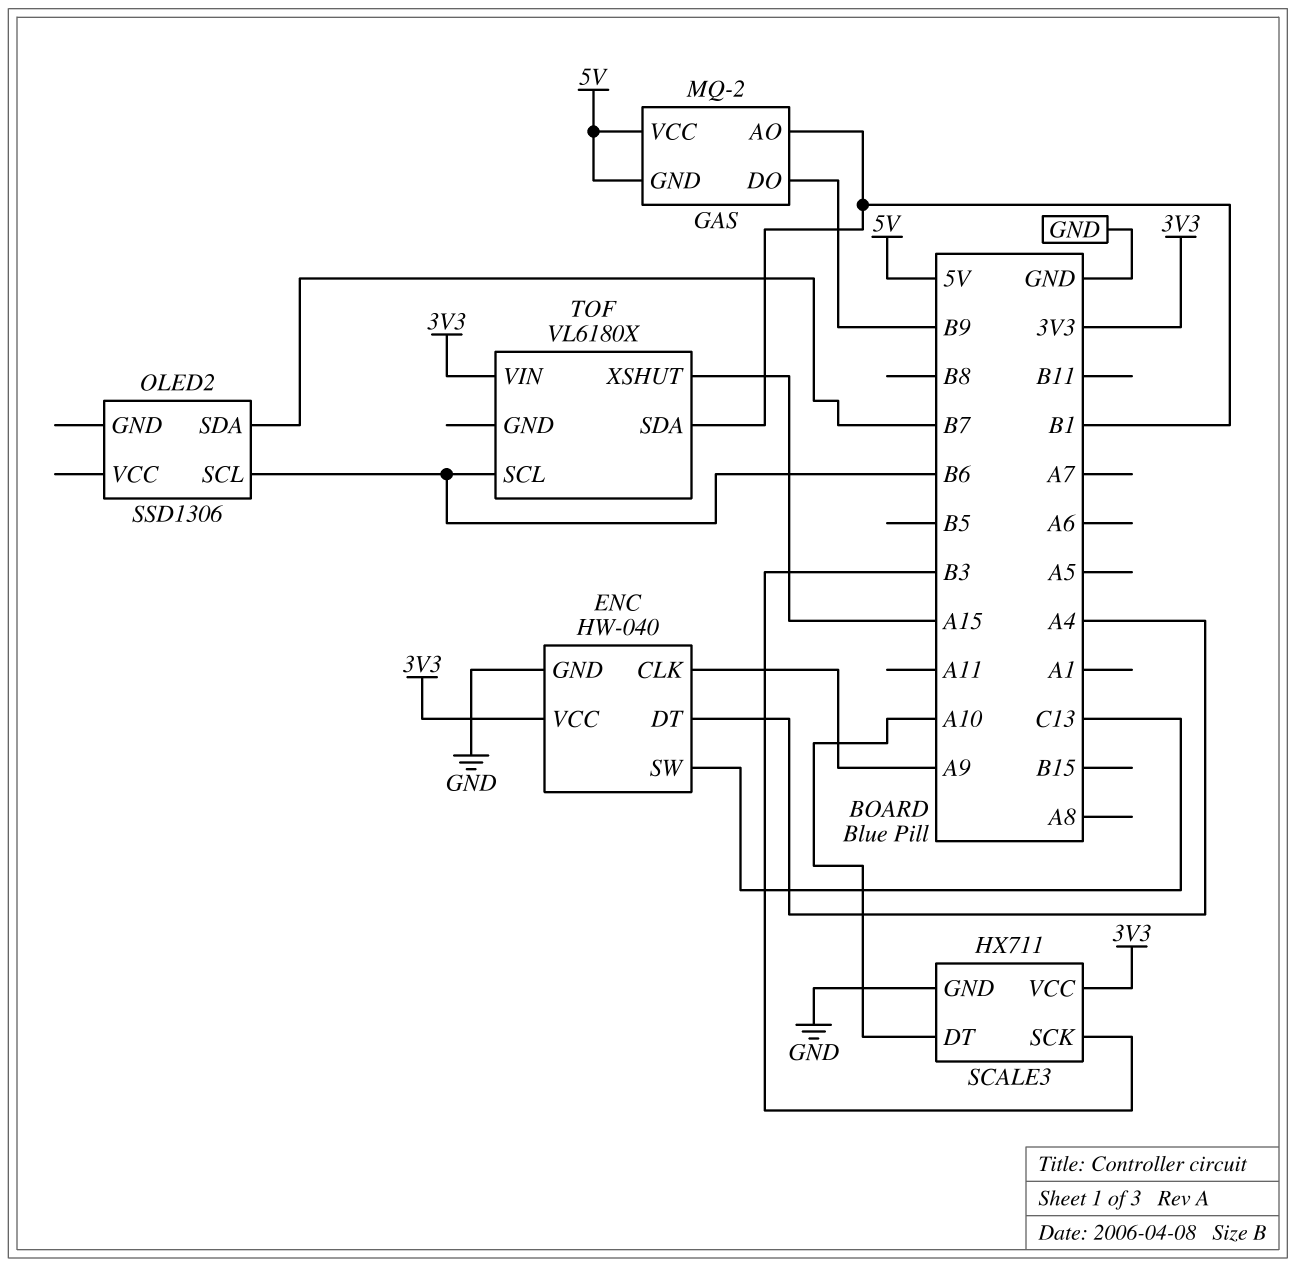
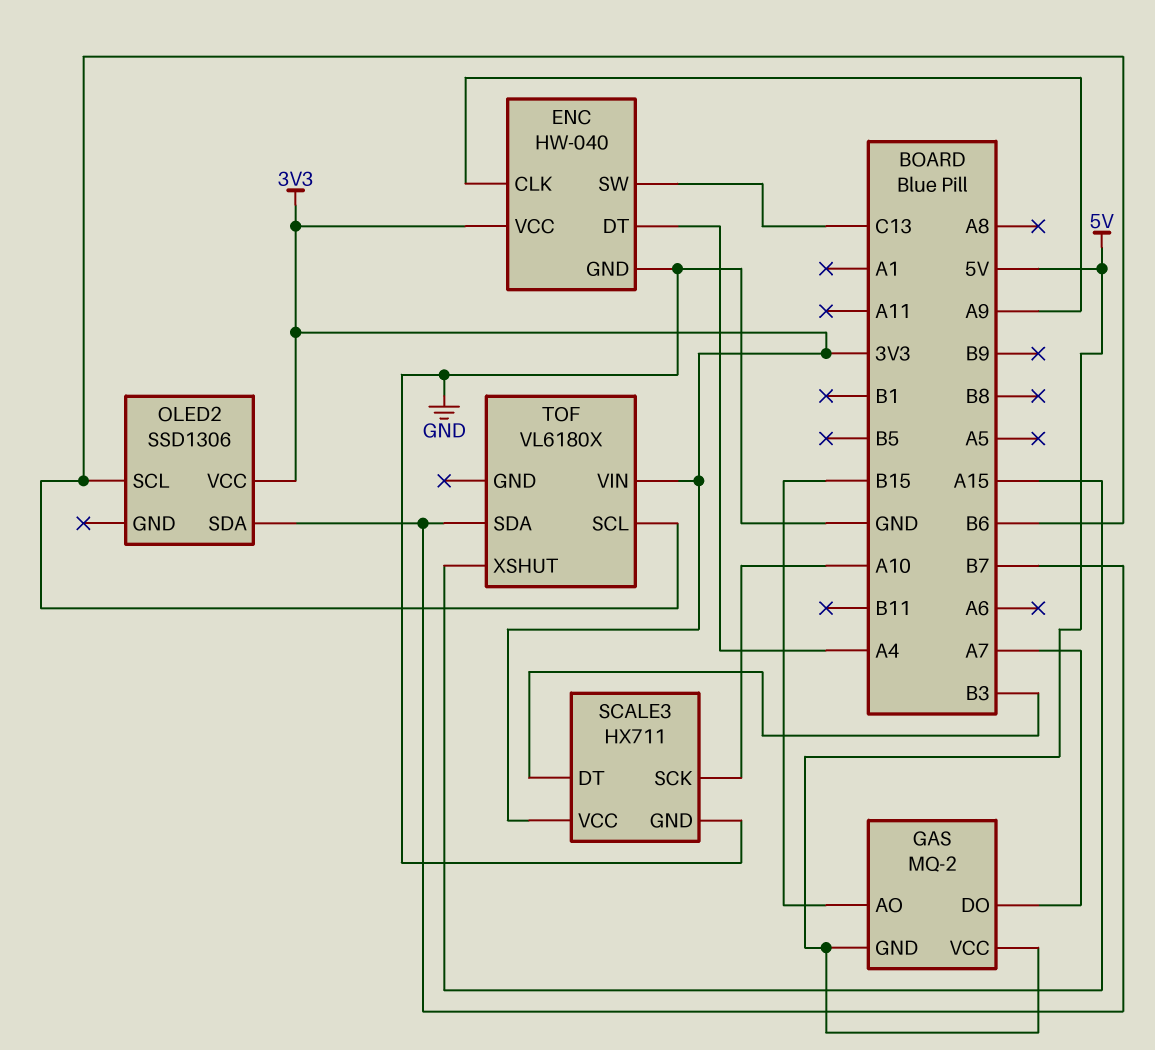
GAS pin AO: B1 -> B15
GAS pin DO: B9 -> A7
OLED2 pin VCC: none -> 3V3
SCALE3 pin DT: A10 -> B3
SCALE3 pin SCK: B3 -> A10
TOF pin SDA: B1 -> B7

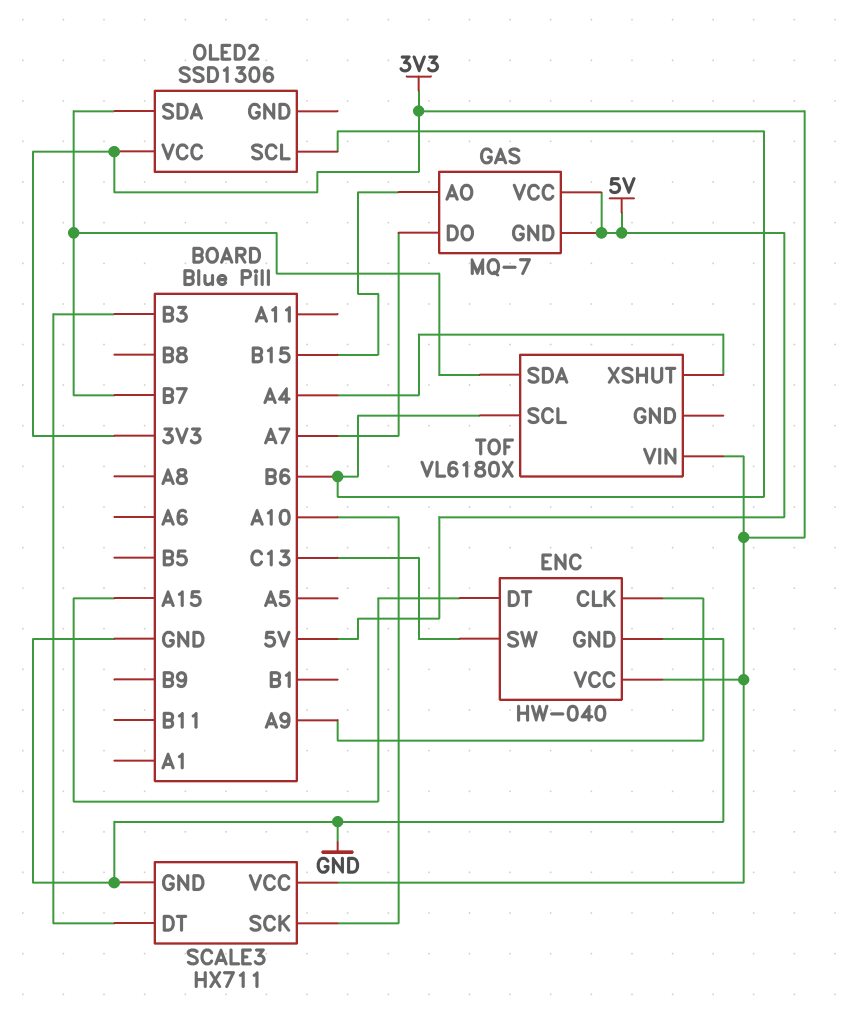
ENC pin DT: A4 -> A15
GAS: MQ-2 -> MQ-7
TOF pin XSHUT: A15 -> A4

